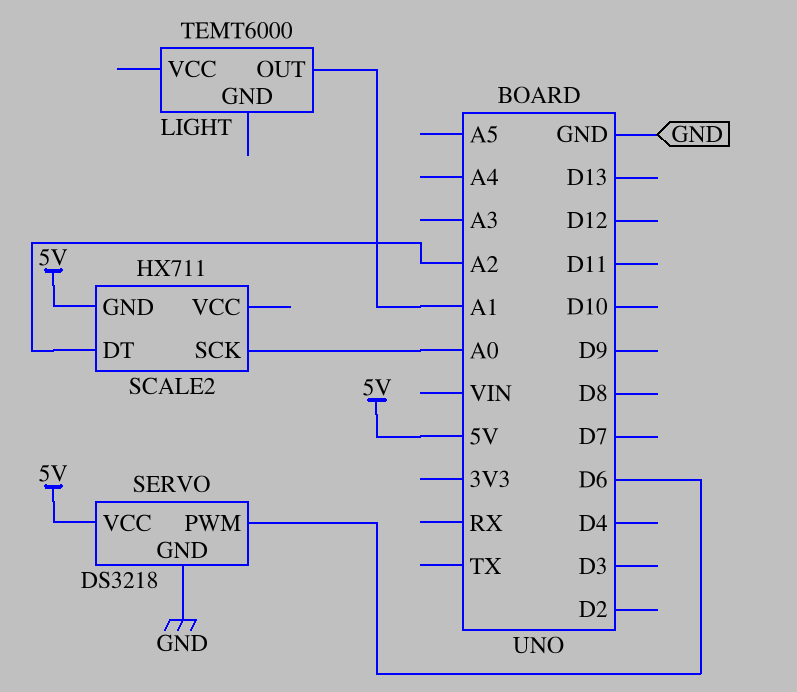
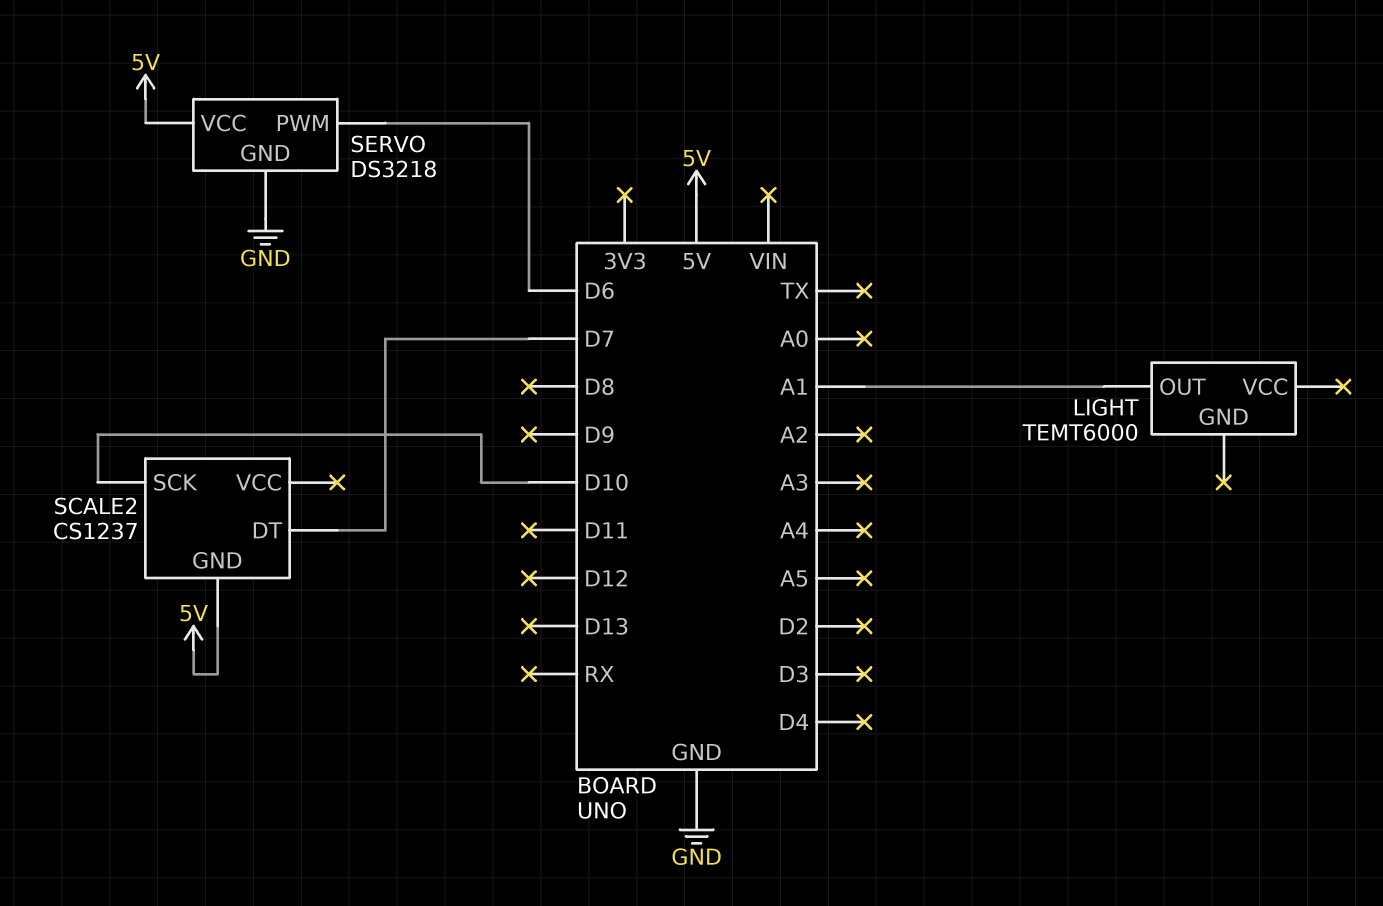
SCALE2: HX711 -> CS1237
SCALE2 pin DT: A2 -> D7
SCALE2 pin SCK: A0 -> D10

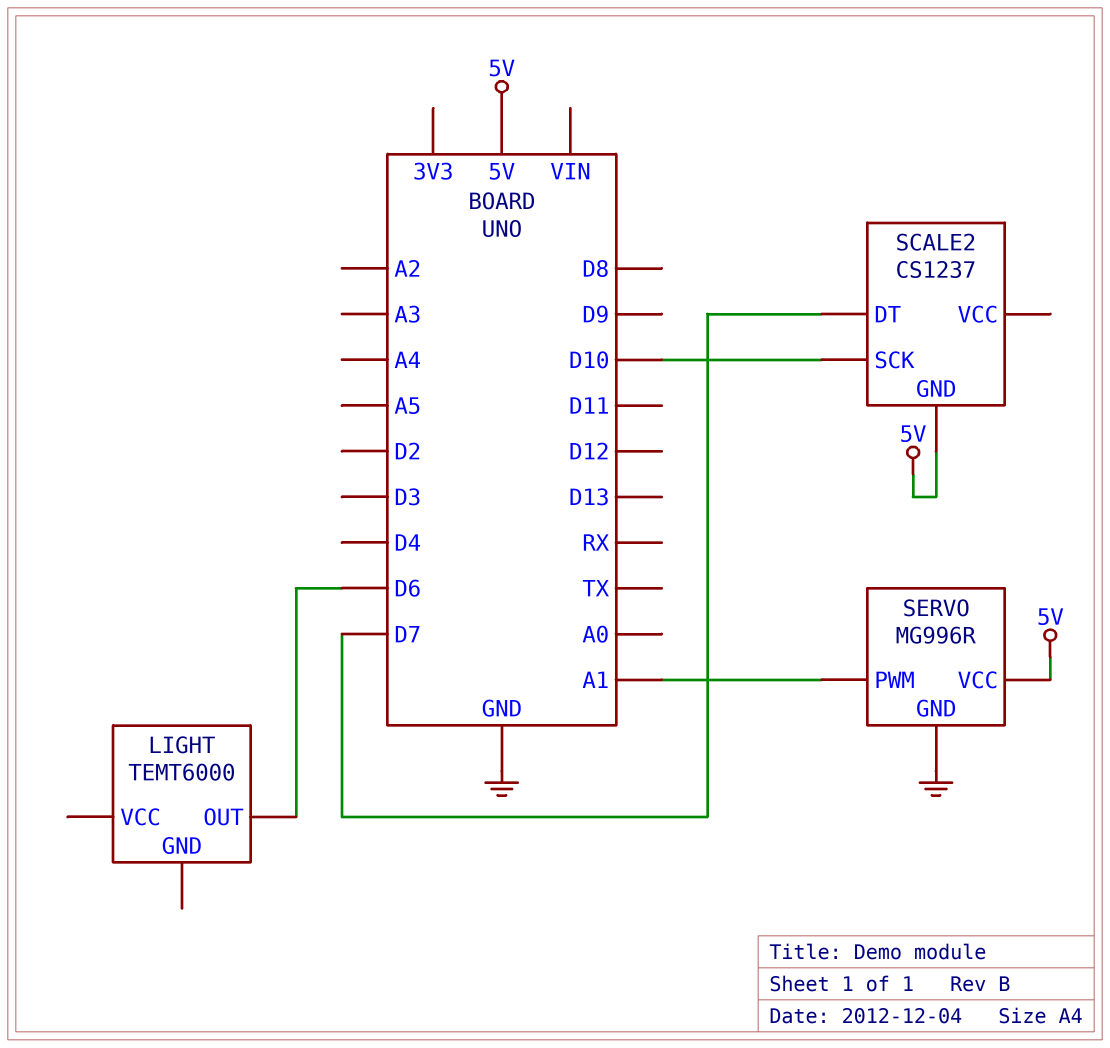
LIGHT pin OUT: A1 -> D6
SERVO: DS3218 -> MG996R
SERVO pin PWM: D6 -> A1

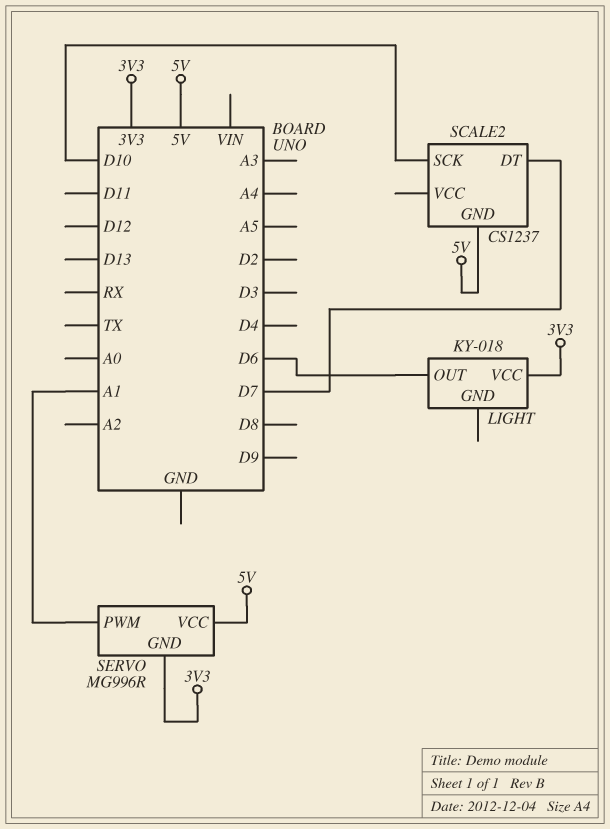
LIGHT: TEMT6000 -> KY-018
LIGHT pin VCC: none -> 3V3
SERVO pin GND: GND -> 3V3

